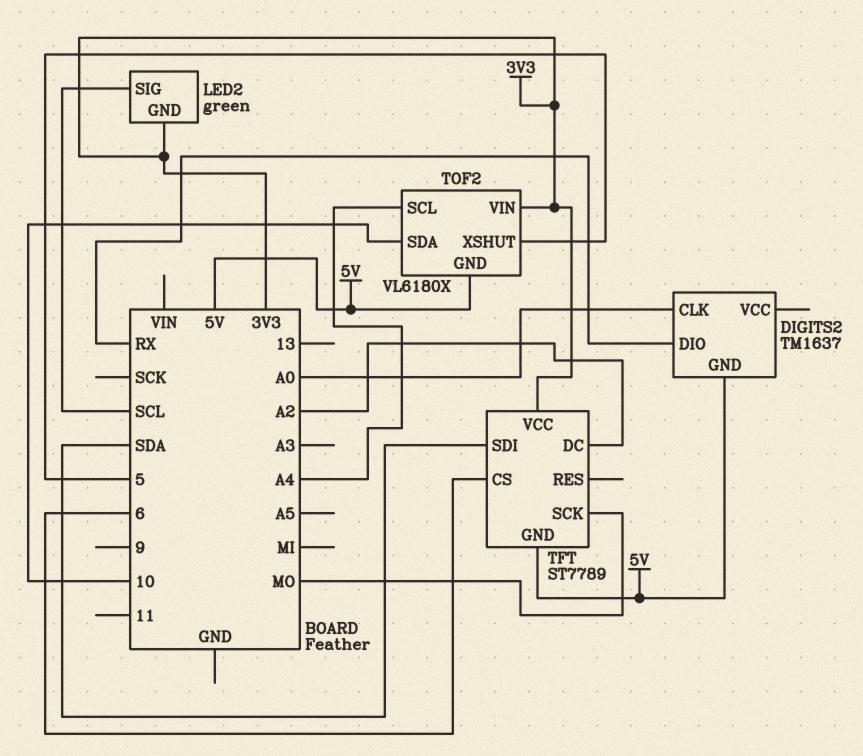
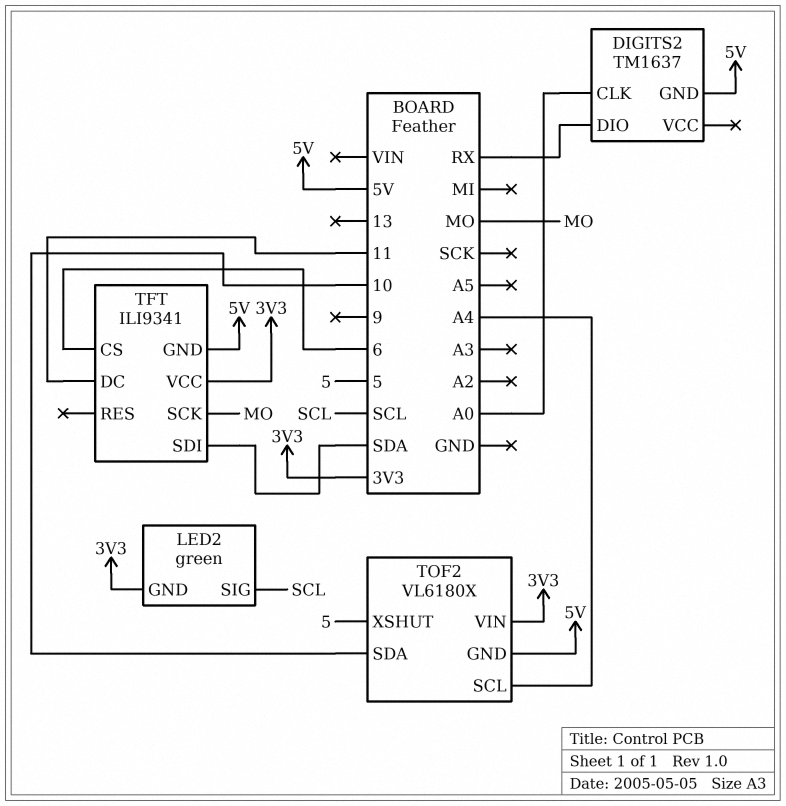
TFT: ST7789 -> ILI9341
TFT pin DC: A2 -> 11

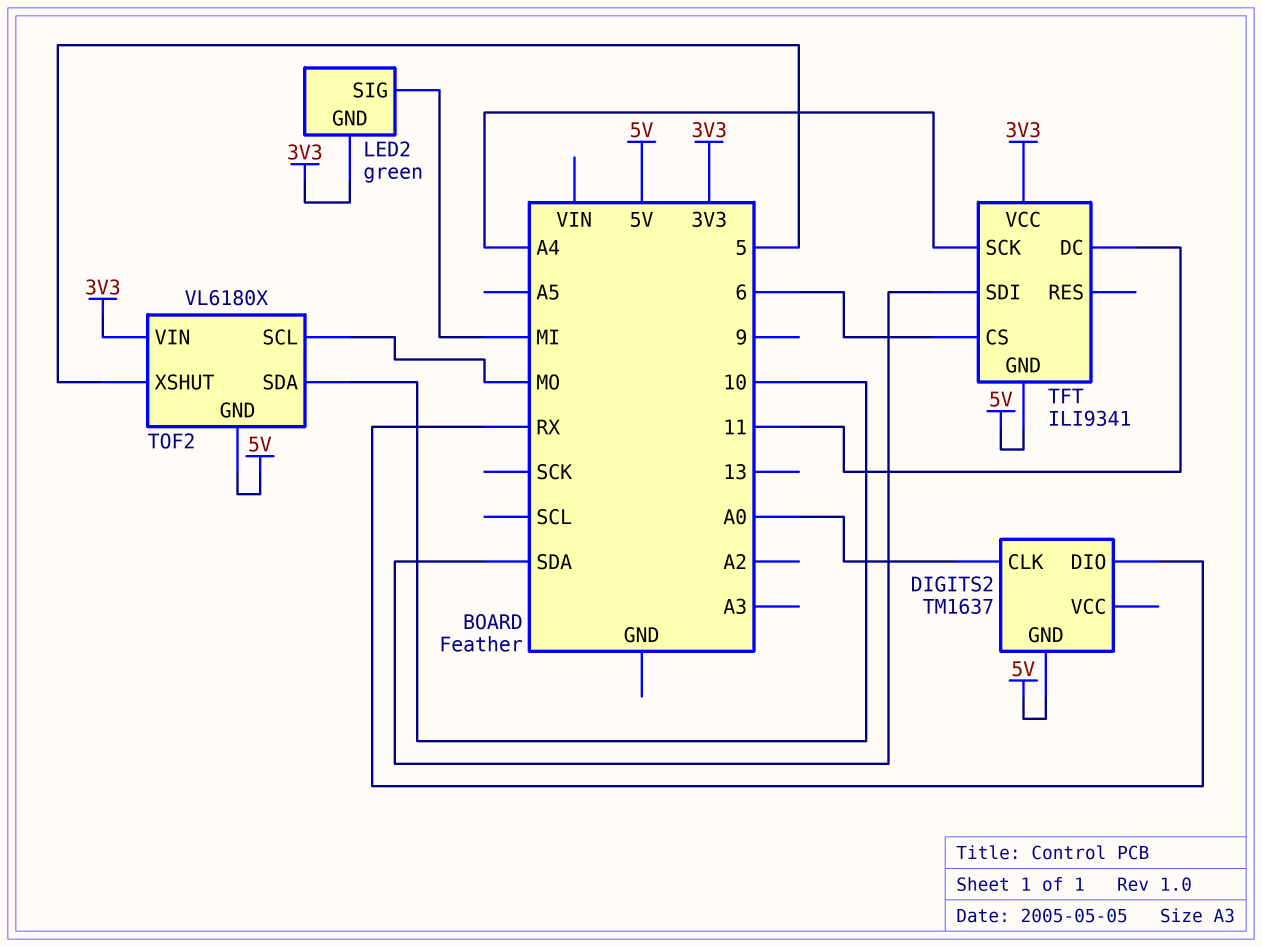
LED2 pin SIG: SCL -> MI
TFT pin SCK: MO -> A4
TOF2 pin SCL: A4 -> MO

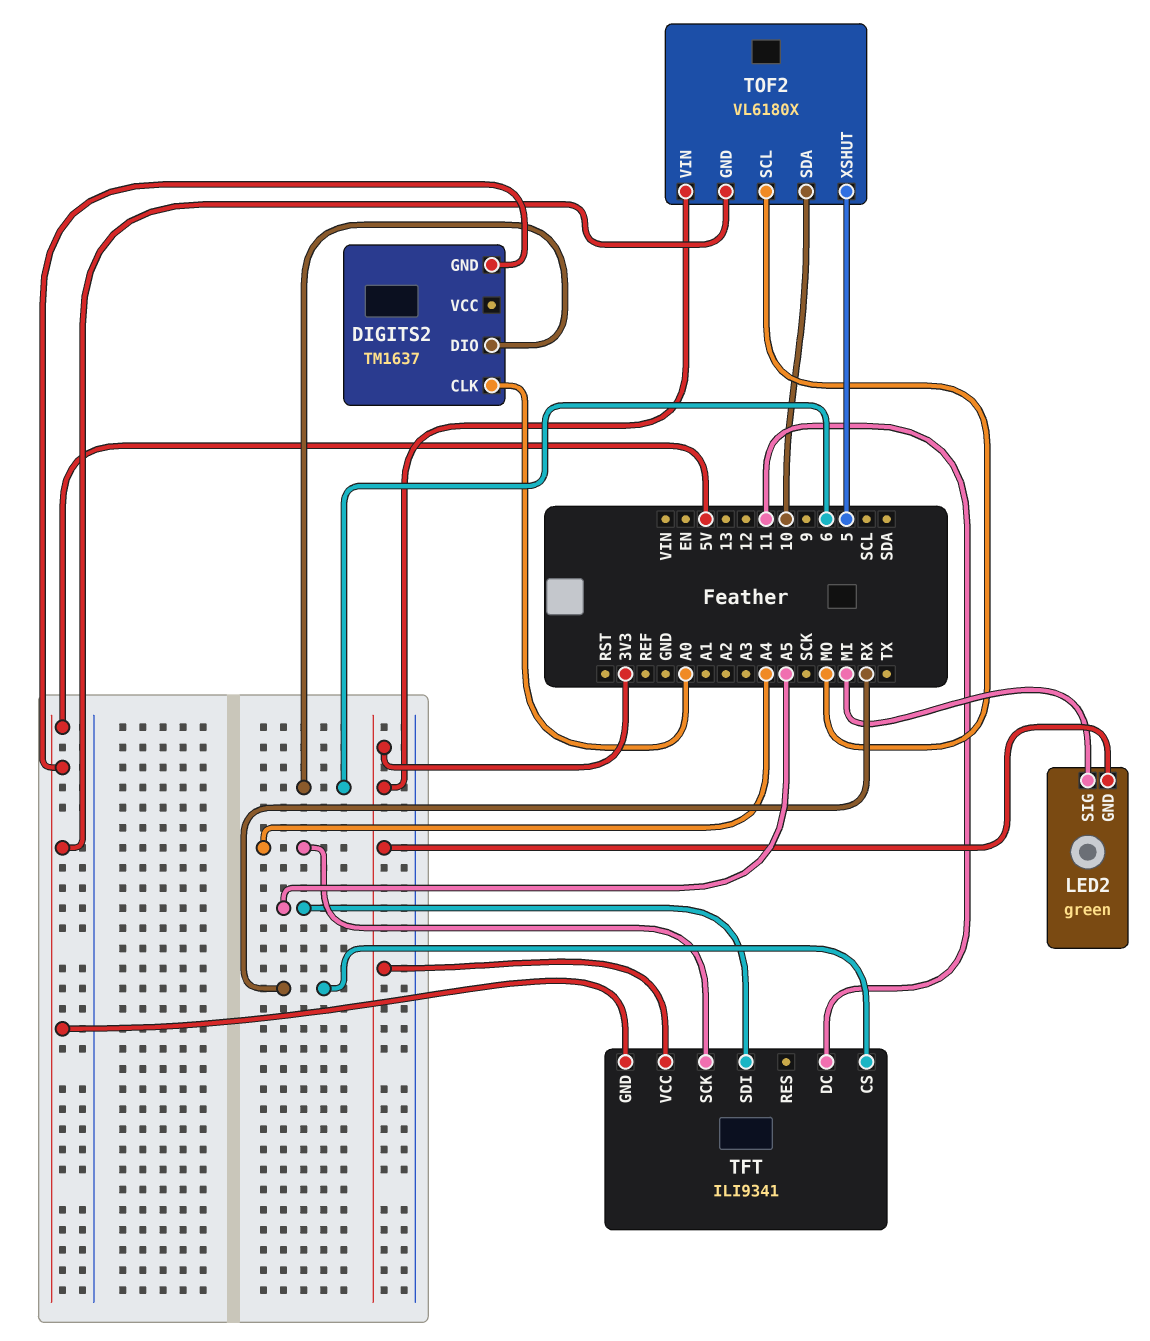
DIGITS2 pin DIO: RX -> 6
TFT pin CS: 6 -> RX
TFT pin SDI: SDA -> A5

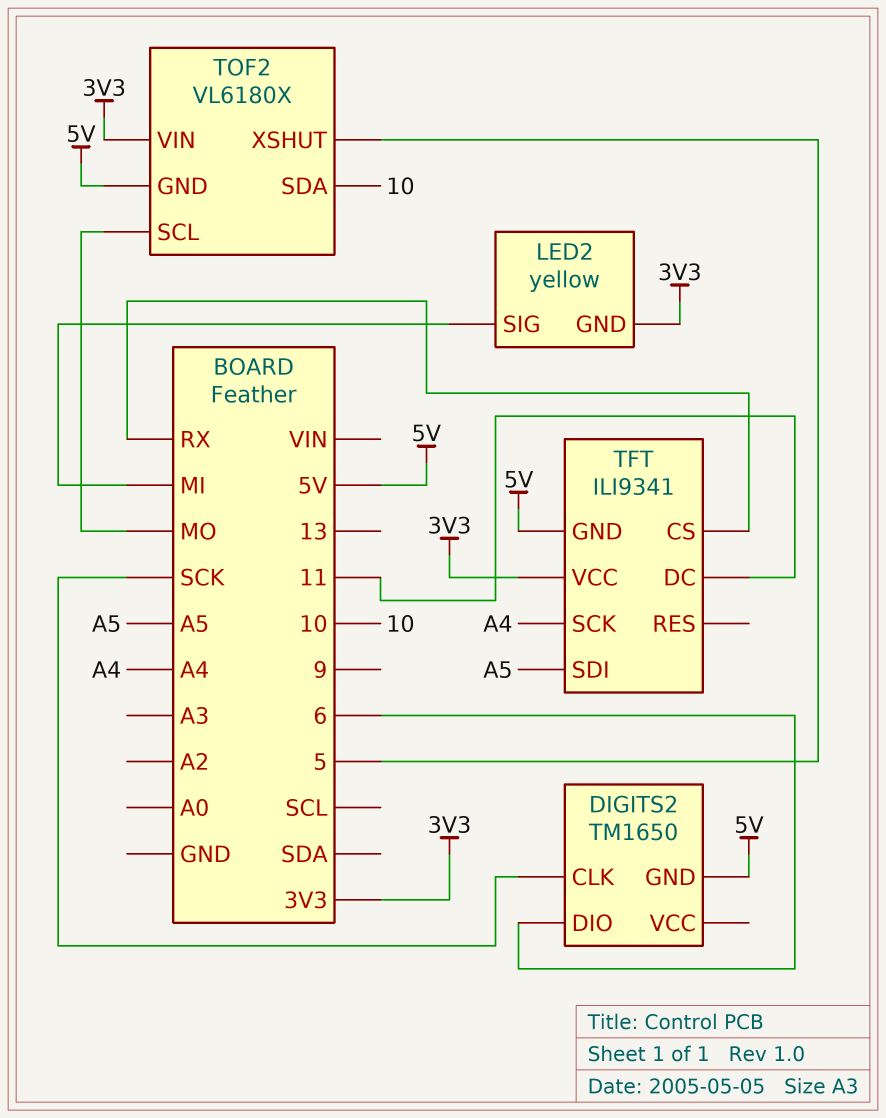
DIGITS2: TM1637 -> TM1650
DIGITS2 pin CLK: A0 -> SCK
LED2: green -> yellow

